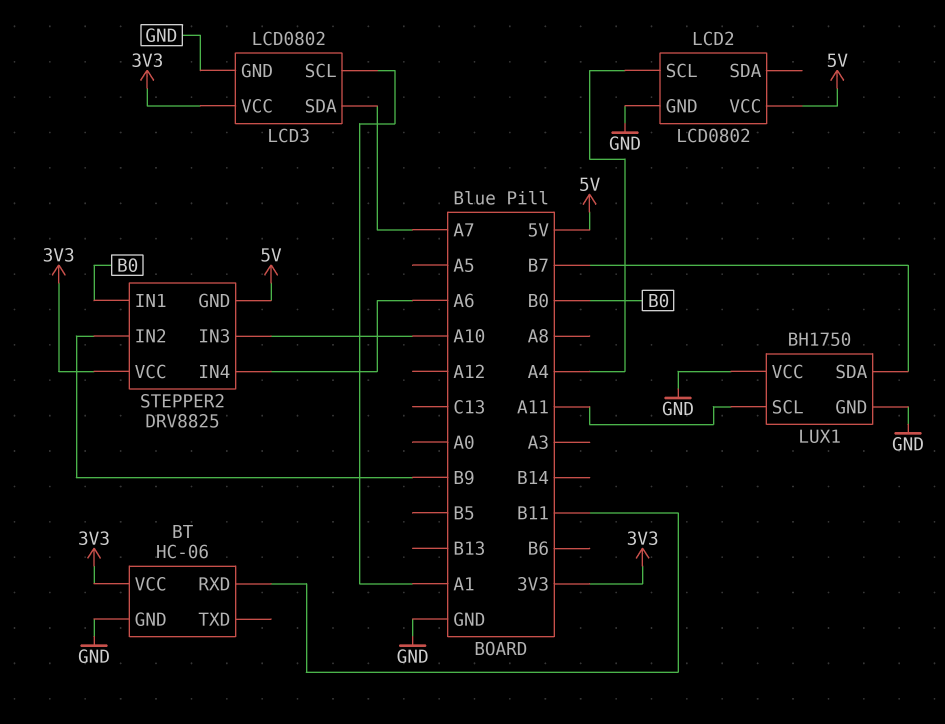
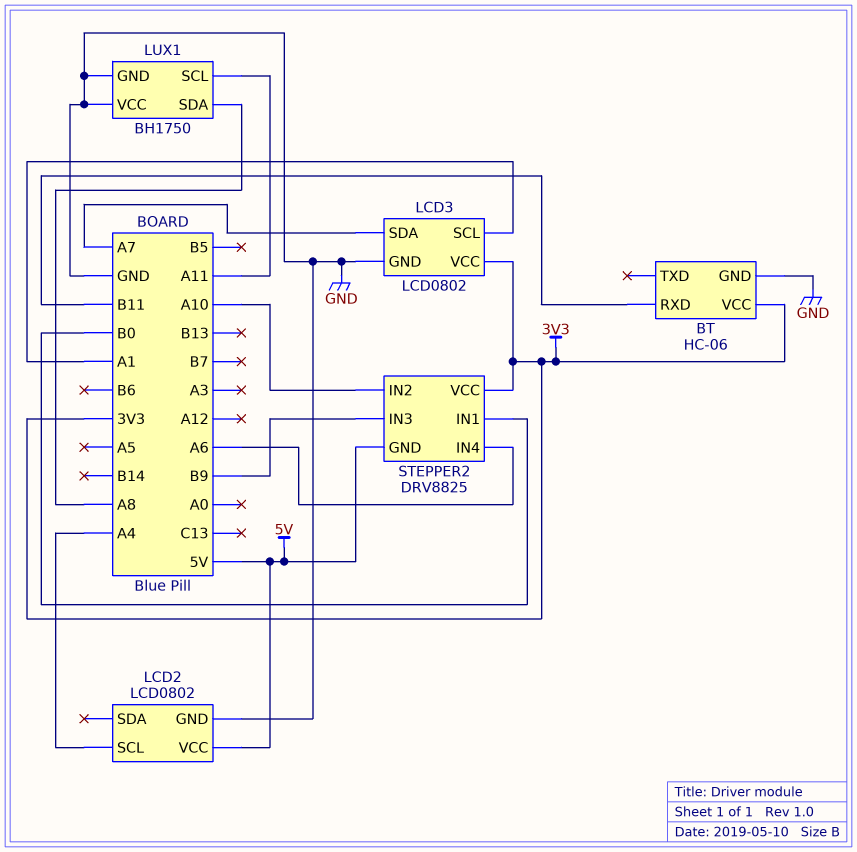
LUX1 pin SDA: B7 -> A8
STEPPER2 pin IN2: B9 -> A10
STEPPER2 pin IN3: A10 -> B9

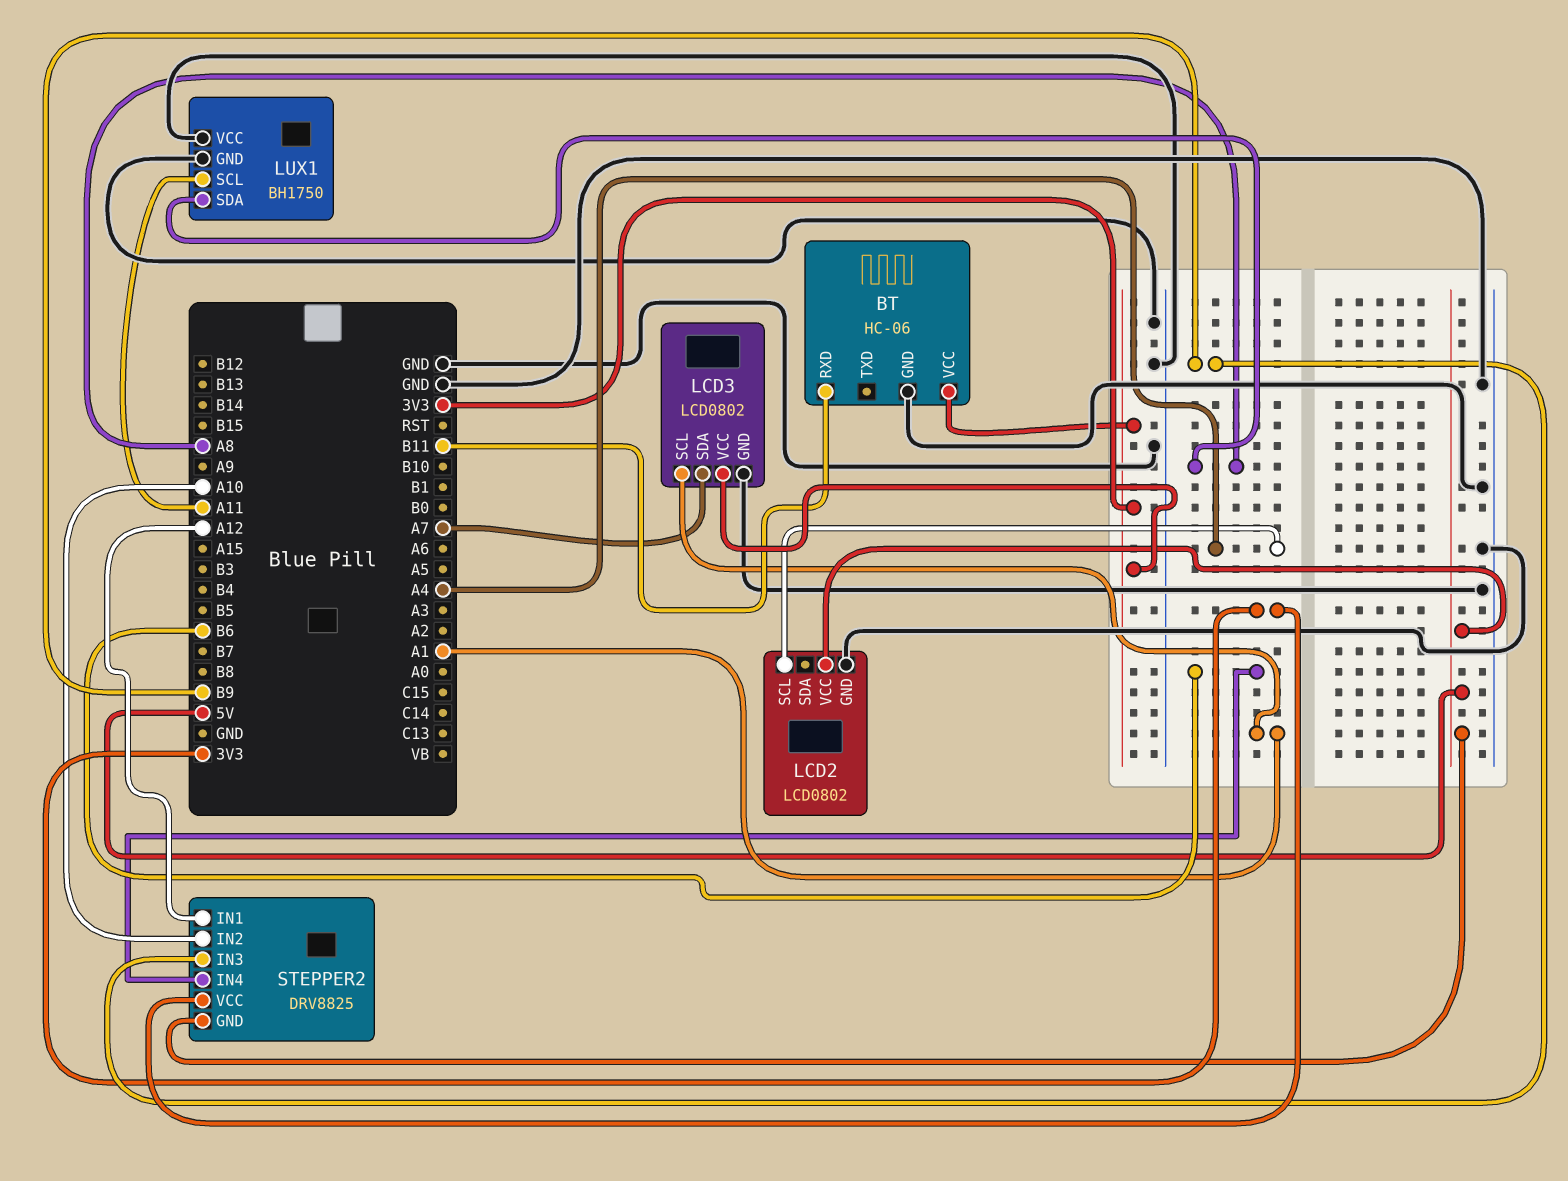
STEPPER2 pin IN1: B0 -> A12
STEPPER2 pin IN4: A6 -> B6

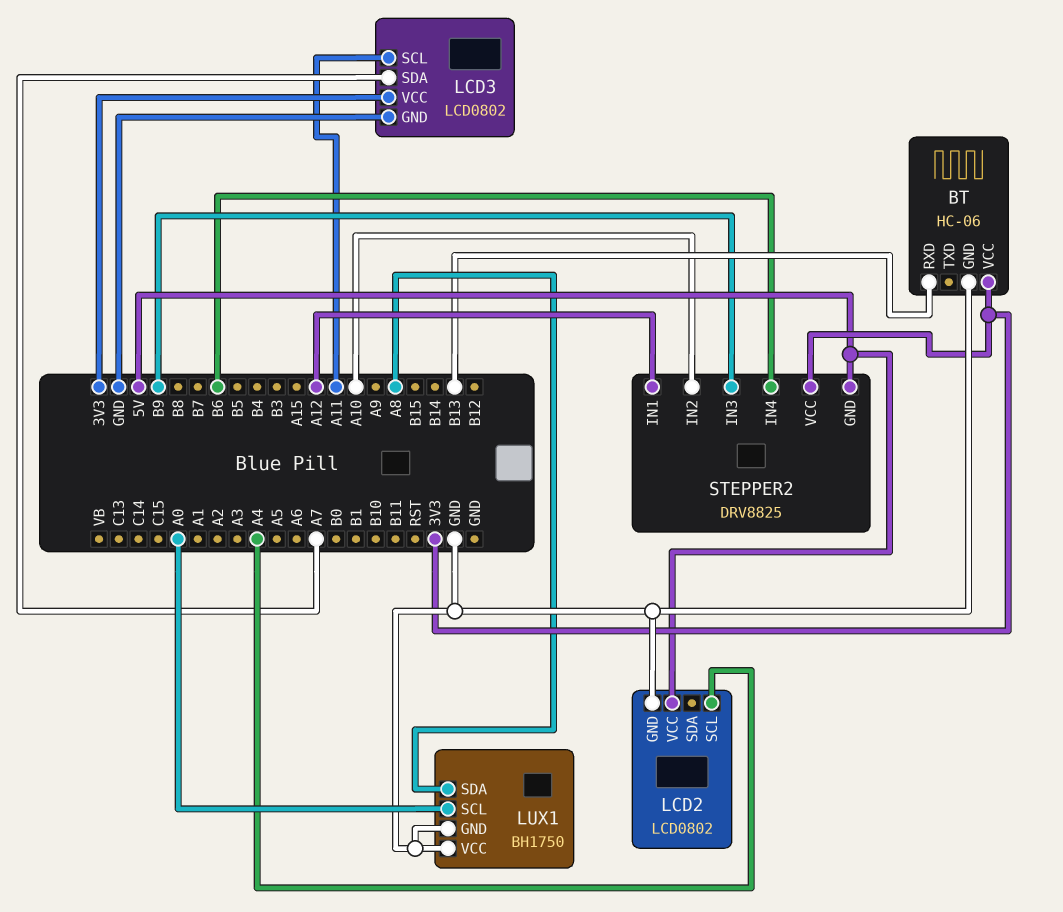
BT pin RXD: B11 -> B13
LCD3 pin SCL: A1 -> A11
LUX1 pin SCL: A11 -> A0

